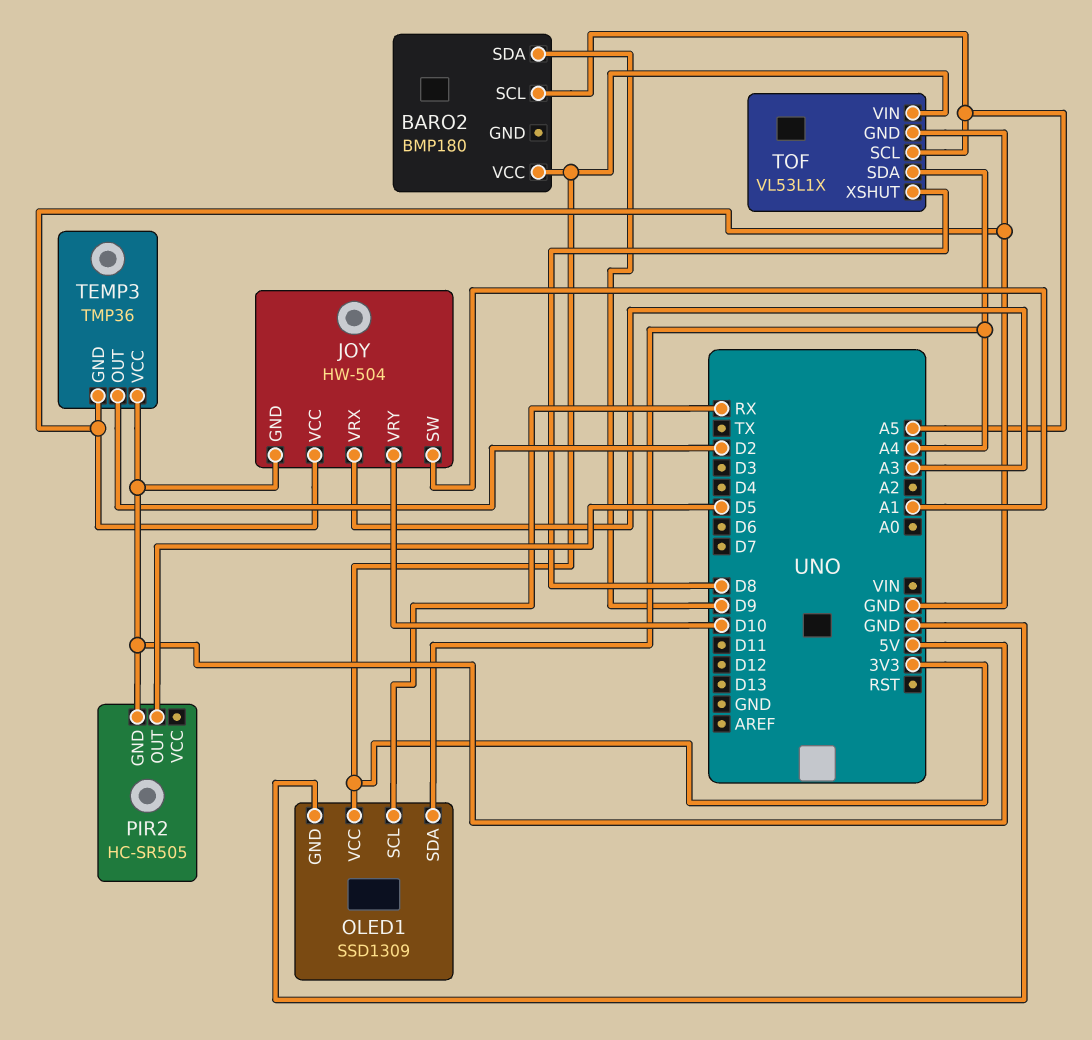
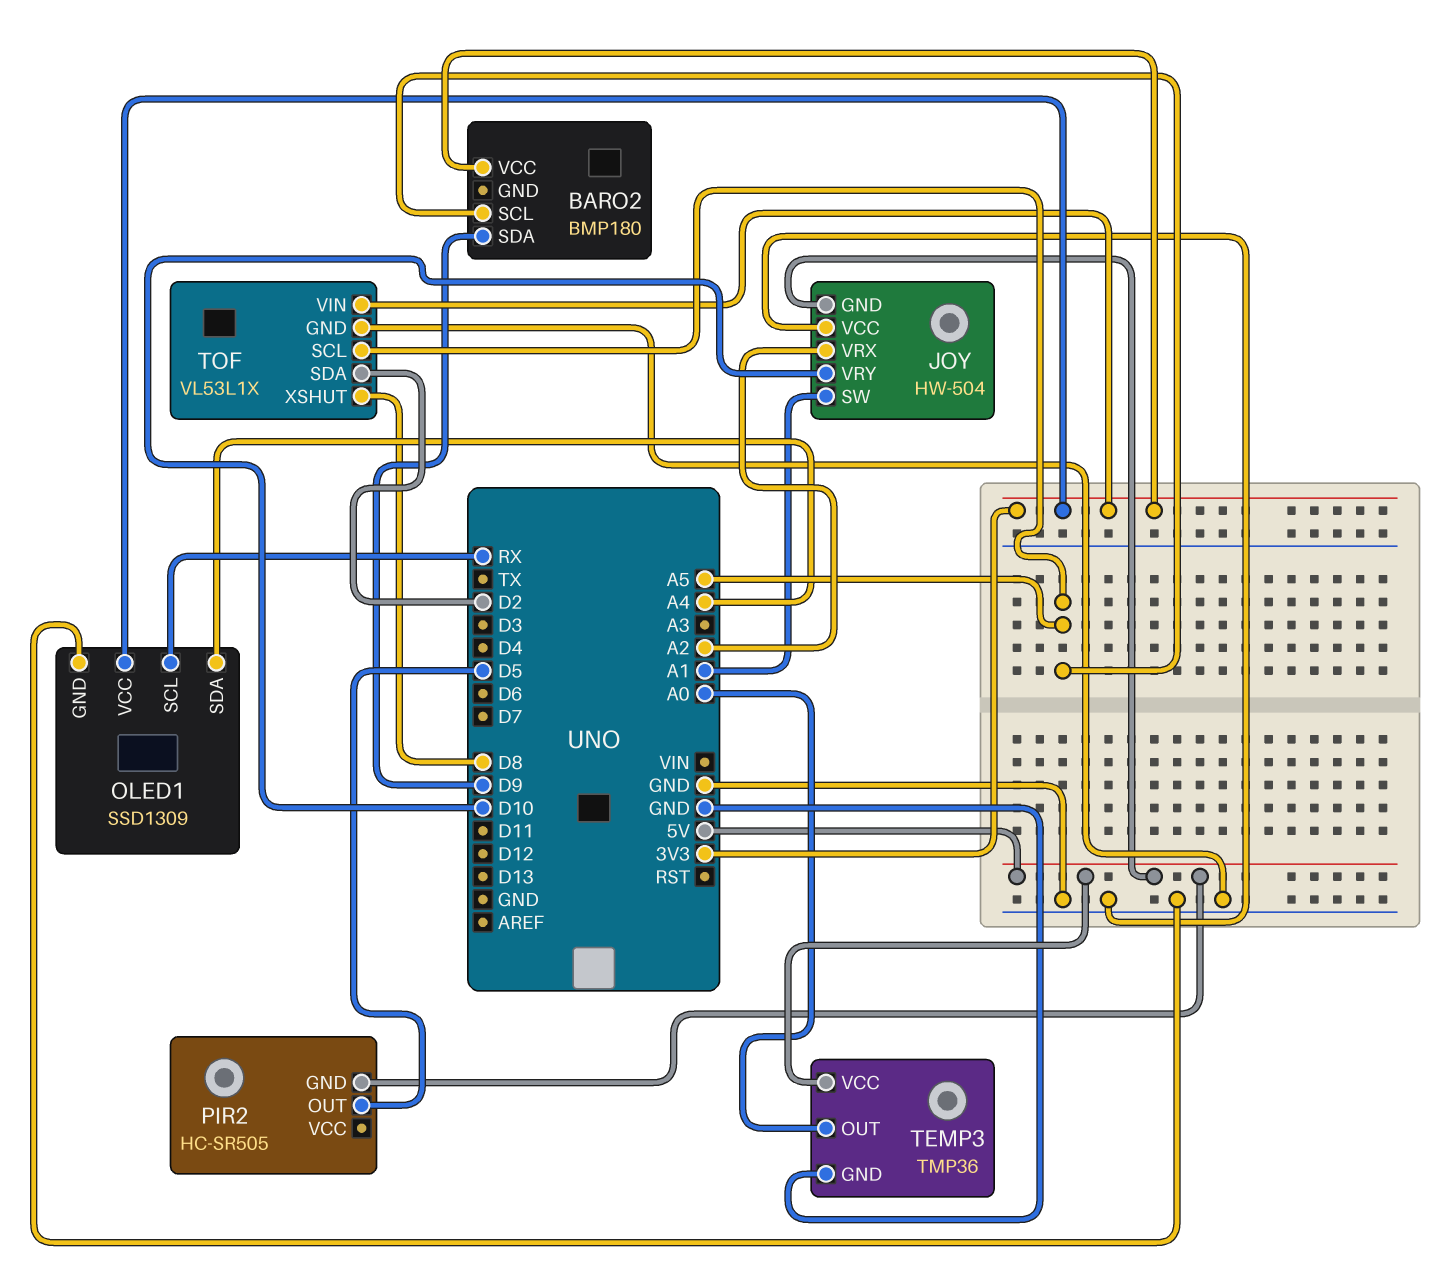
JOY pin VRX: A3 -> A2
TEMP3 pin OUT: D2 -> A0
TOF pin SDA: A4 -> D2

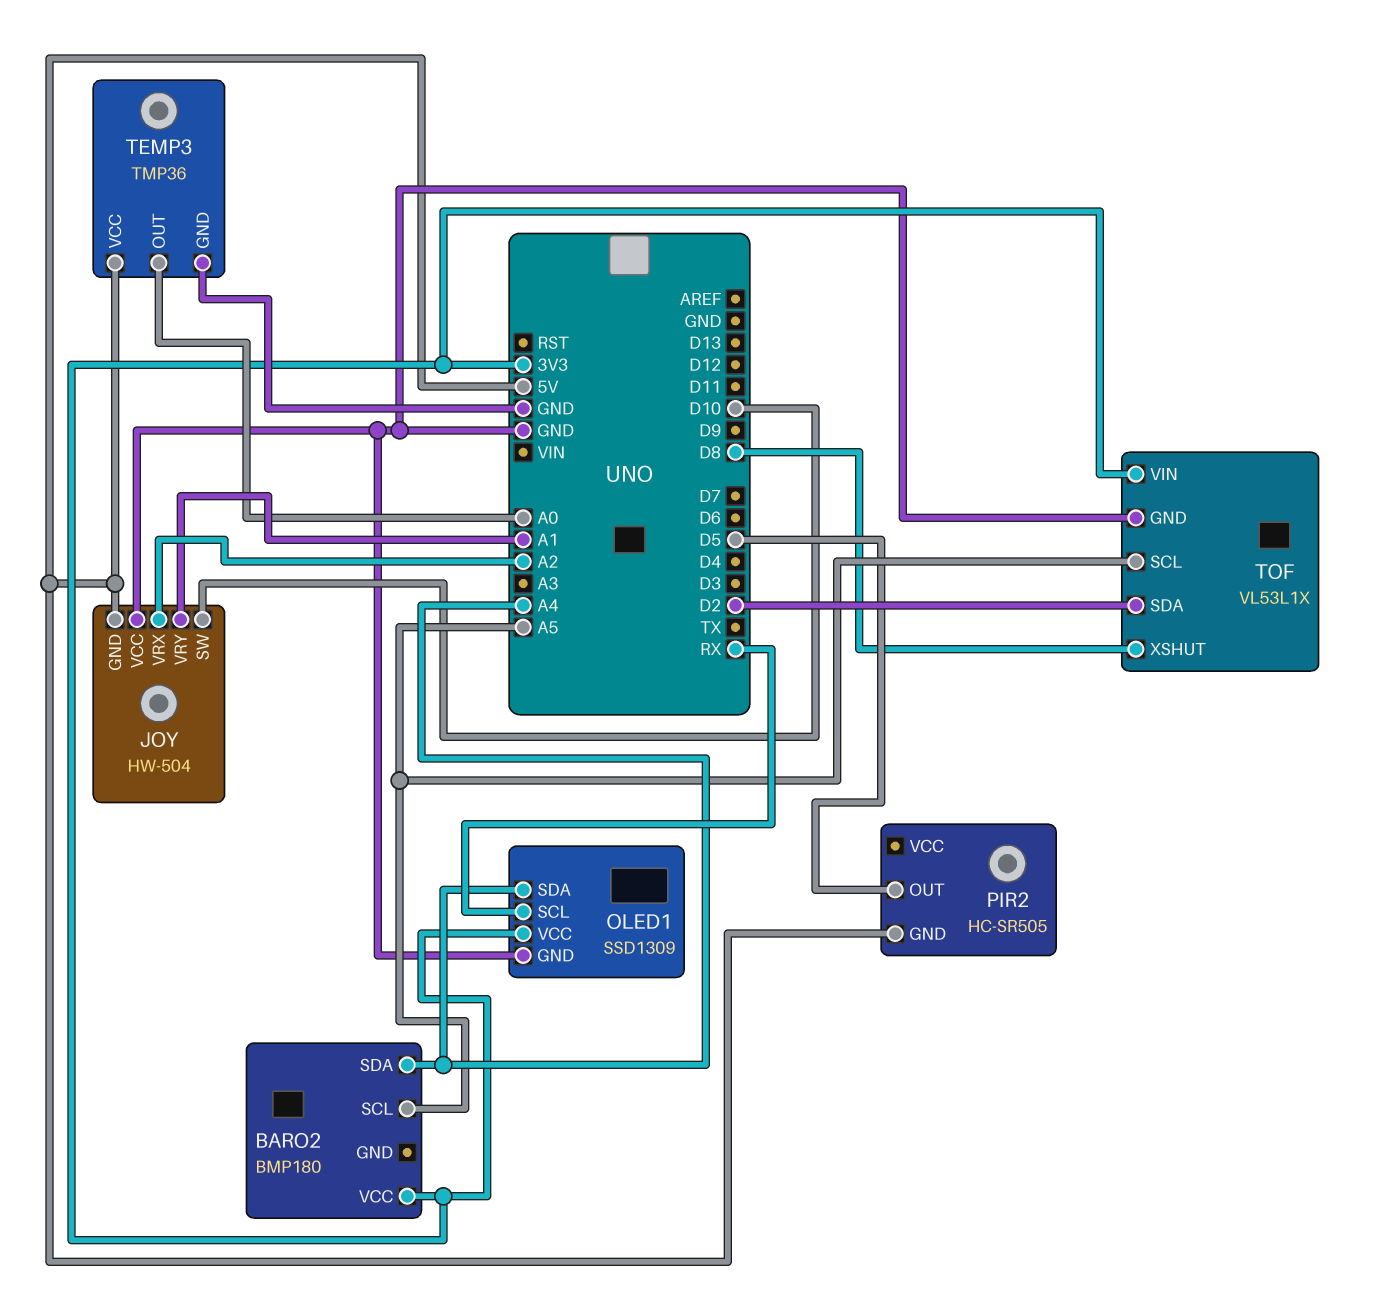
BARO2 pin SDA: D9 -> A4
JOY pin SW: A1 -> D10
JOY pin VRY: D10 -> A1

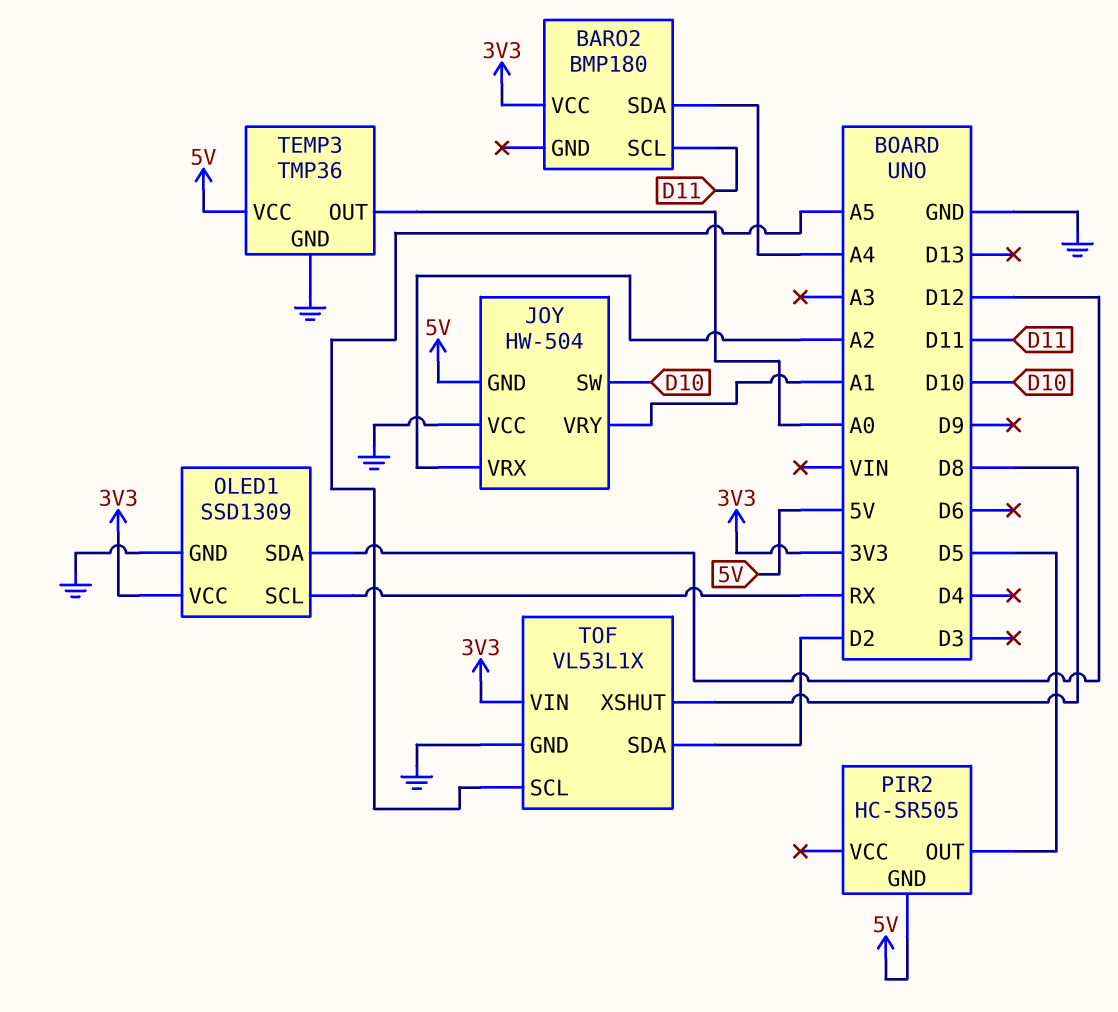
BARO2 pin SCL: A5 -> D11
OLED1 pin SDA: A4 -> D12

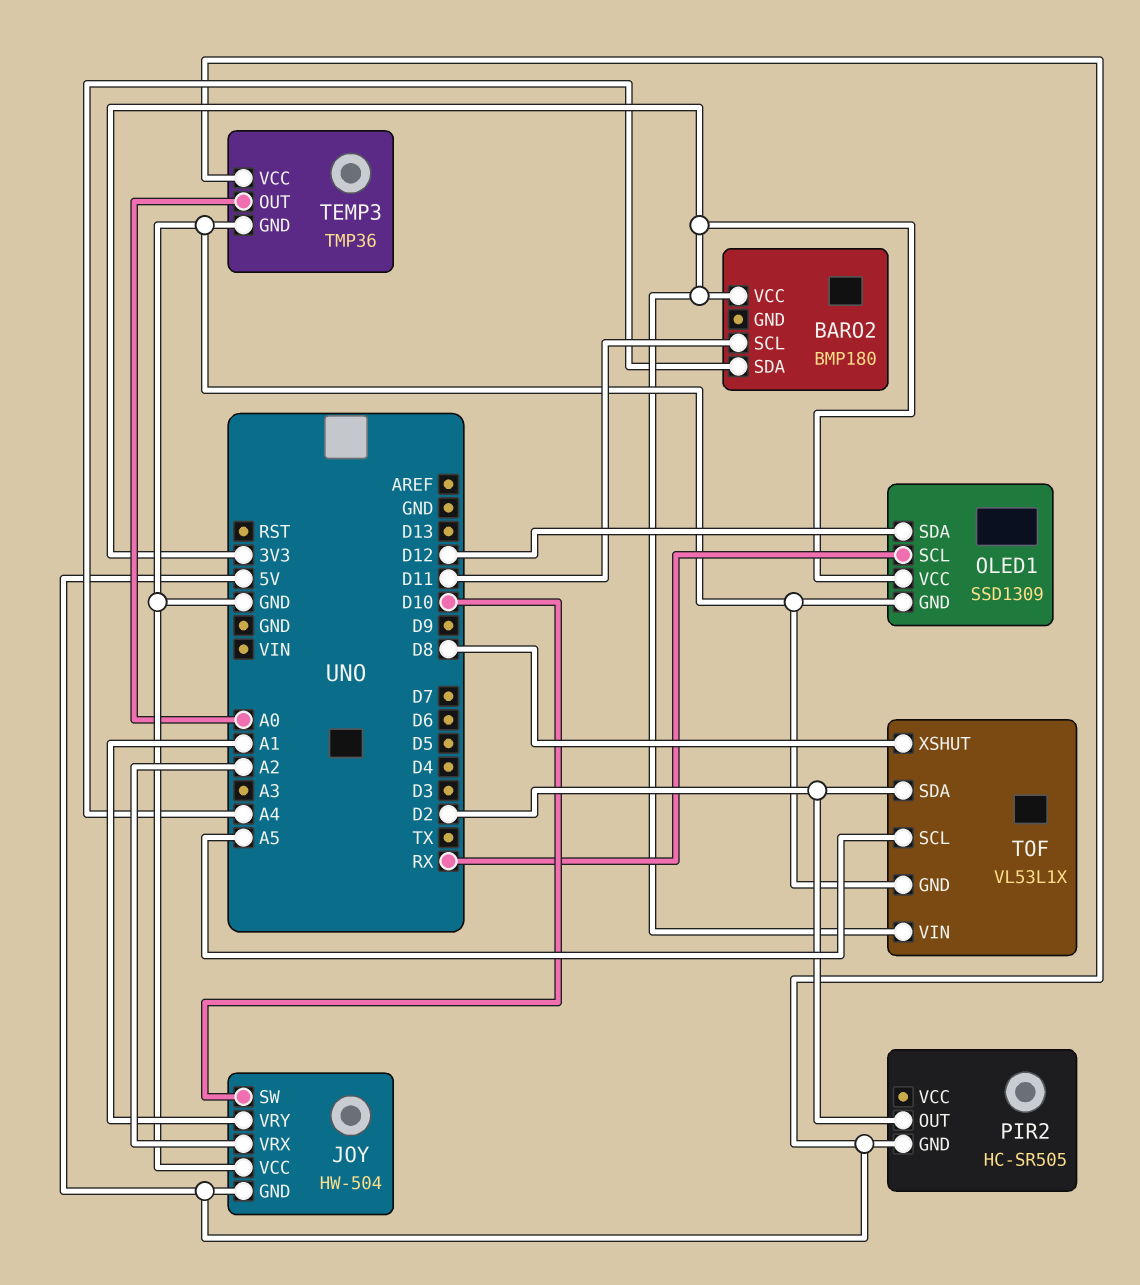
PIR2 pin OUT: D5 -> D2

